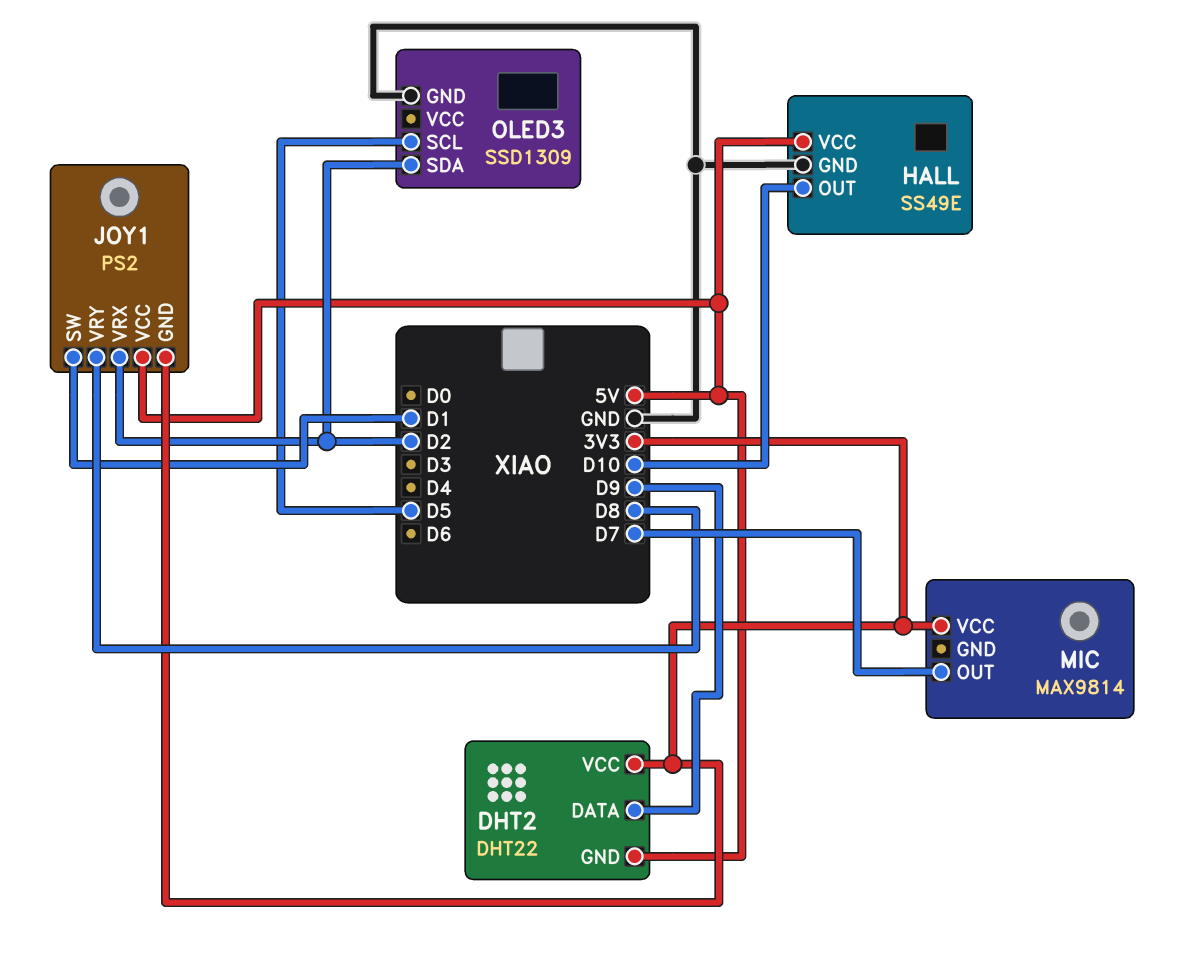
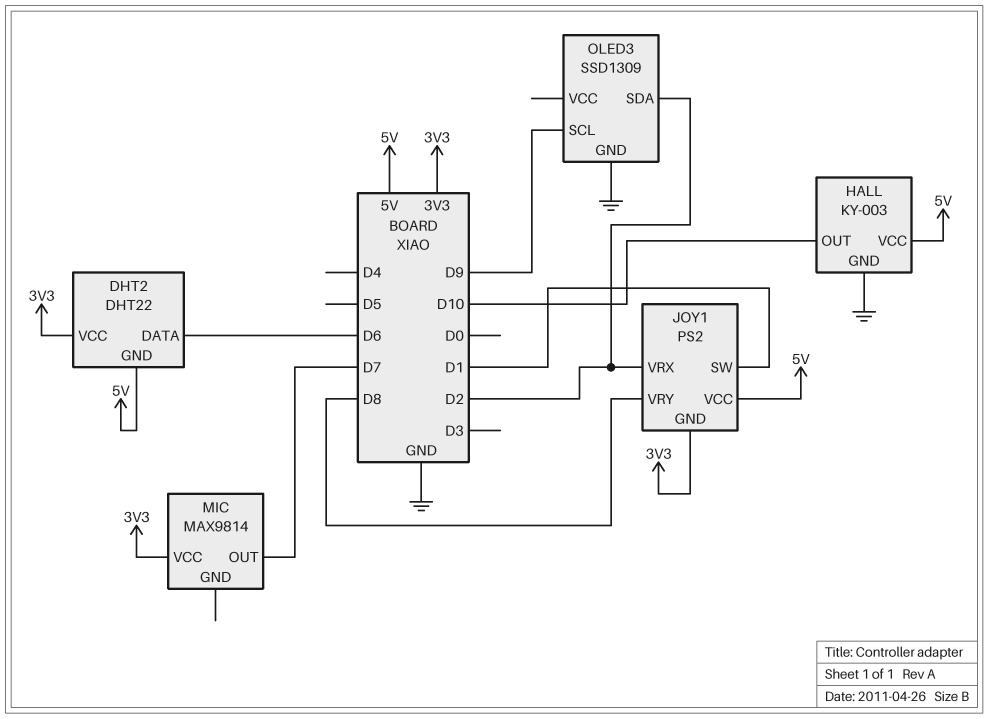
DHT2 pin DATA: D9 -> D6
HALL: SS49E -> KY-003
OLED3 pin SCL: D5 -> D9

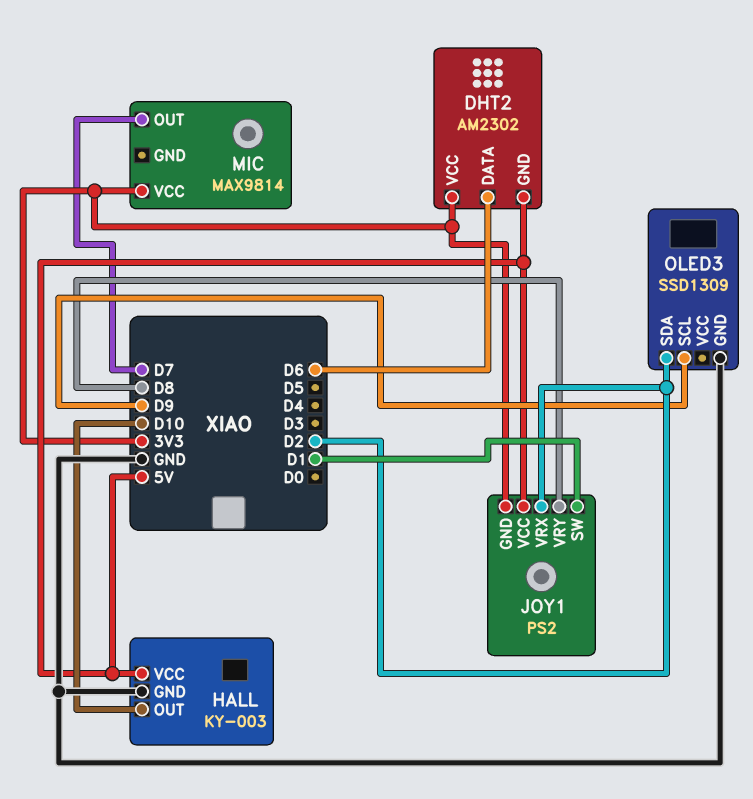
DHT2: DHT22 -> AM2302

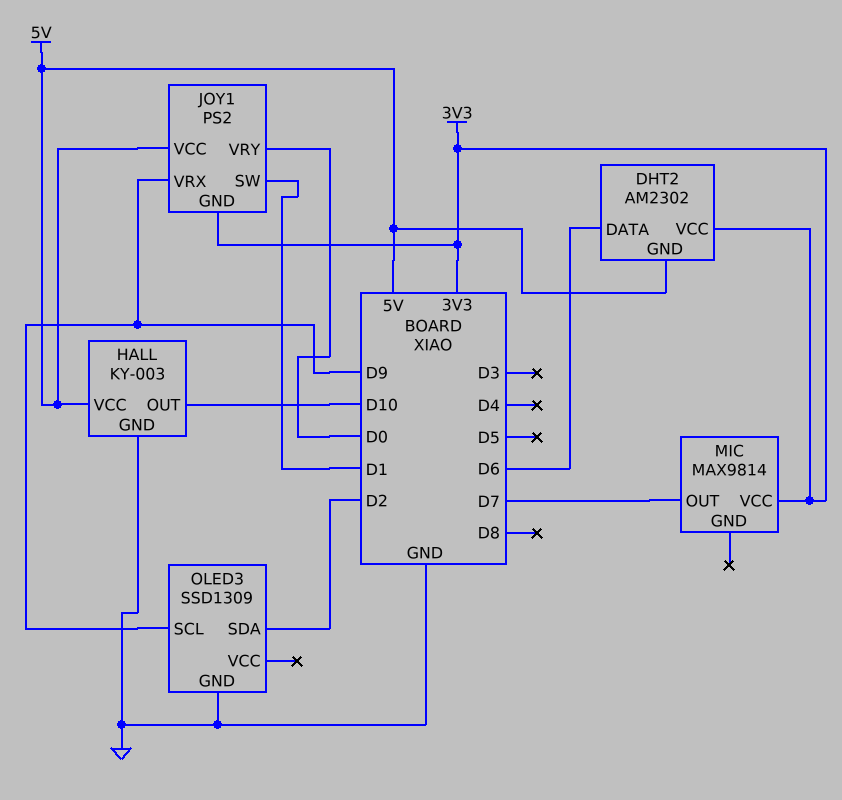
JOY1 pin VRX: D2 -> D9
JOY1 pin VRY: D8 -> D0

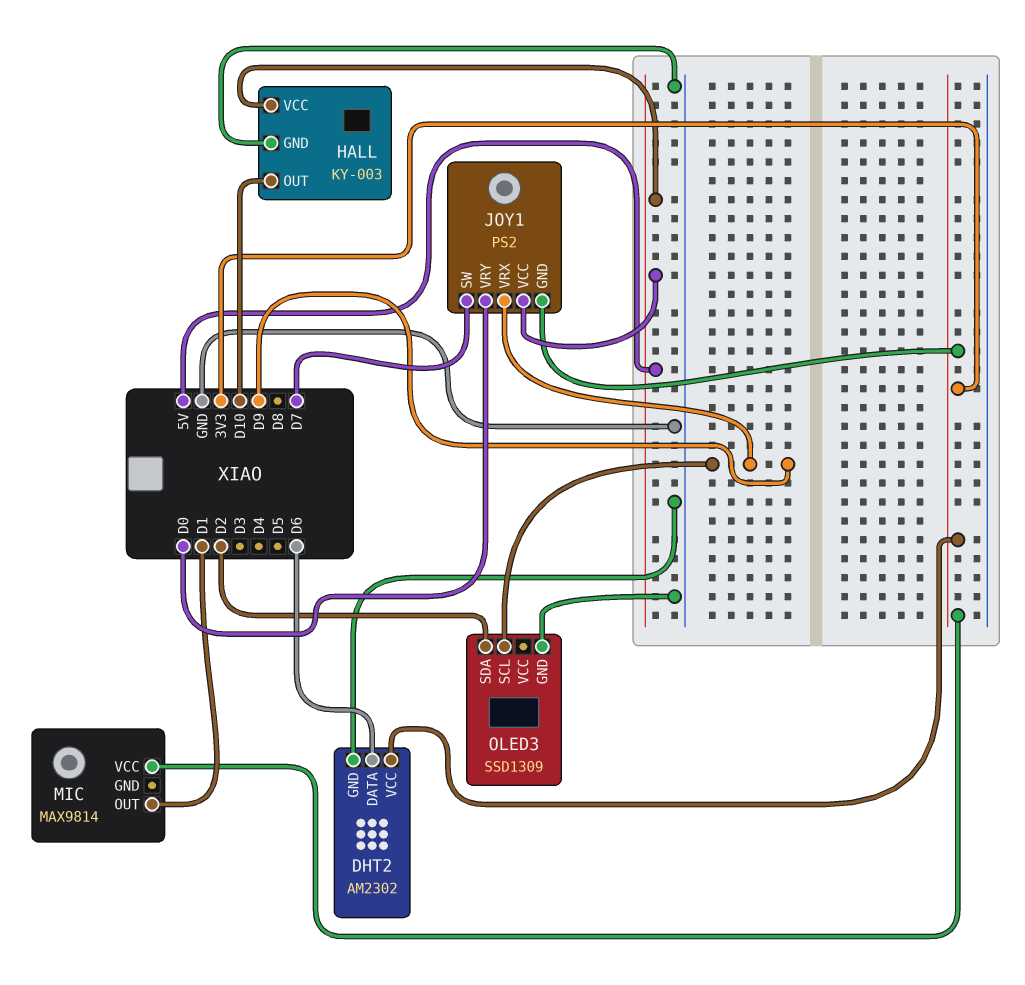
DHT2 pin GND: 5V -> GND
JOY1 pin SW: D1 -> D7
MIC pin OUT: D7 -> D1

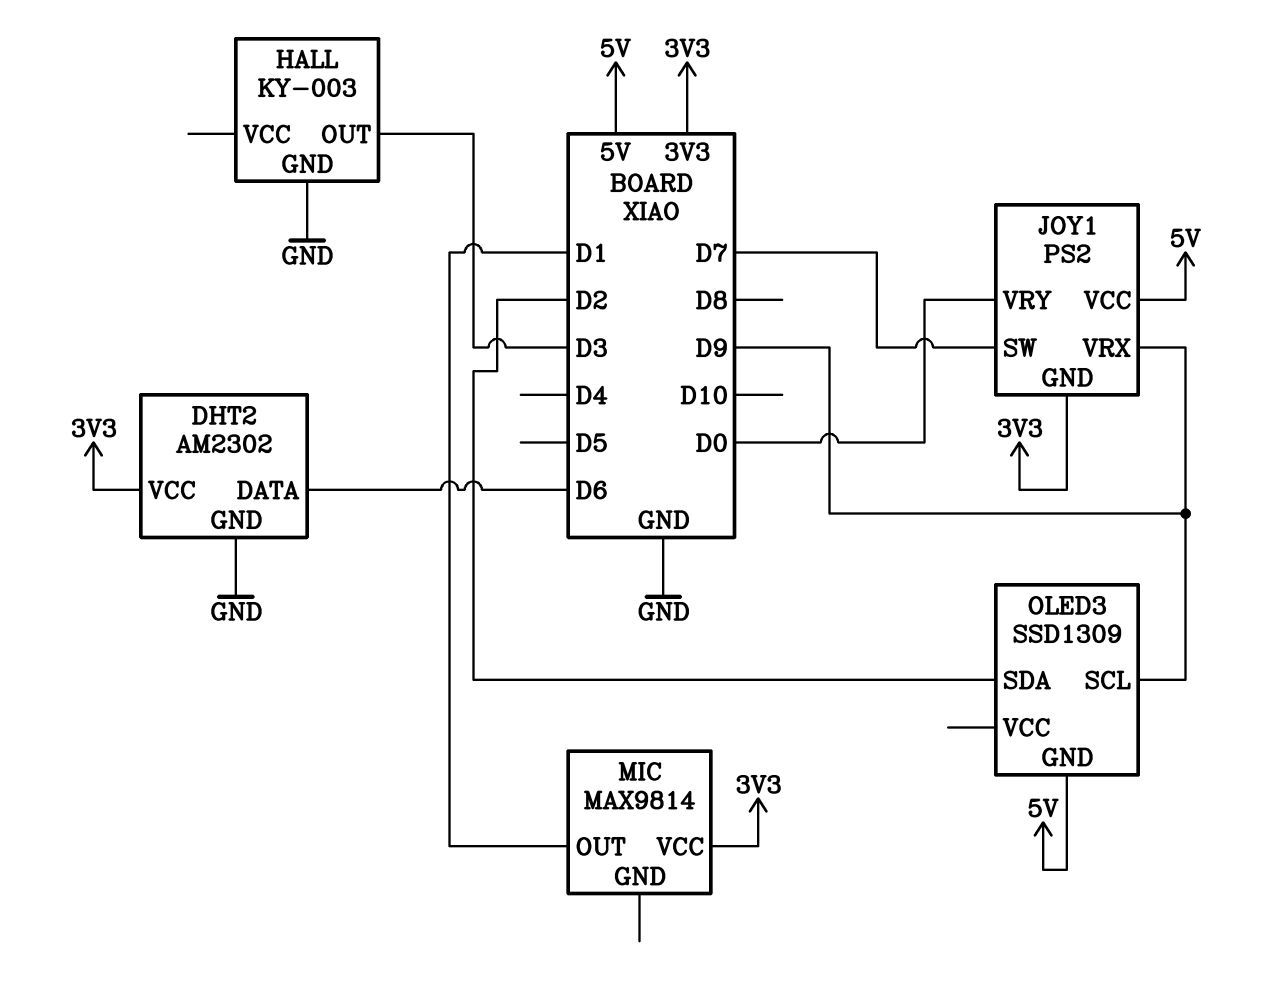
HALL pin OUT: D10 -> D3
HALL pin VCC: 5V -> none
OLED3 pin GND: GND -> 5V

